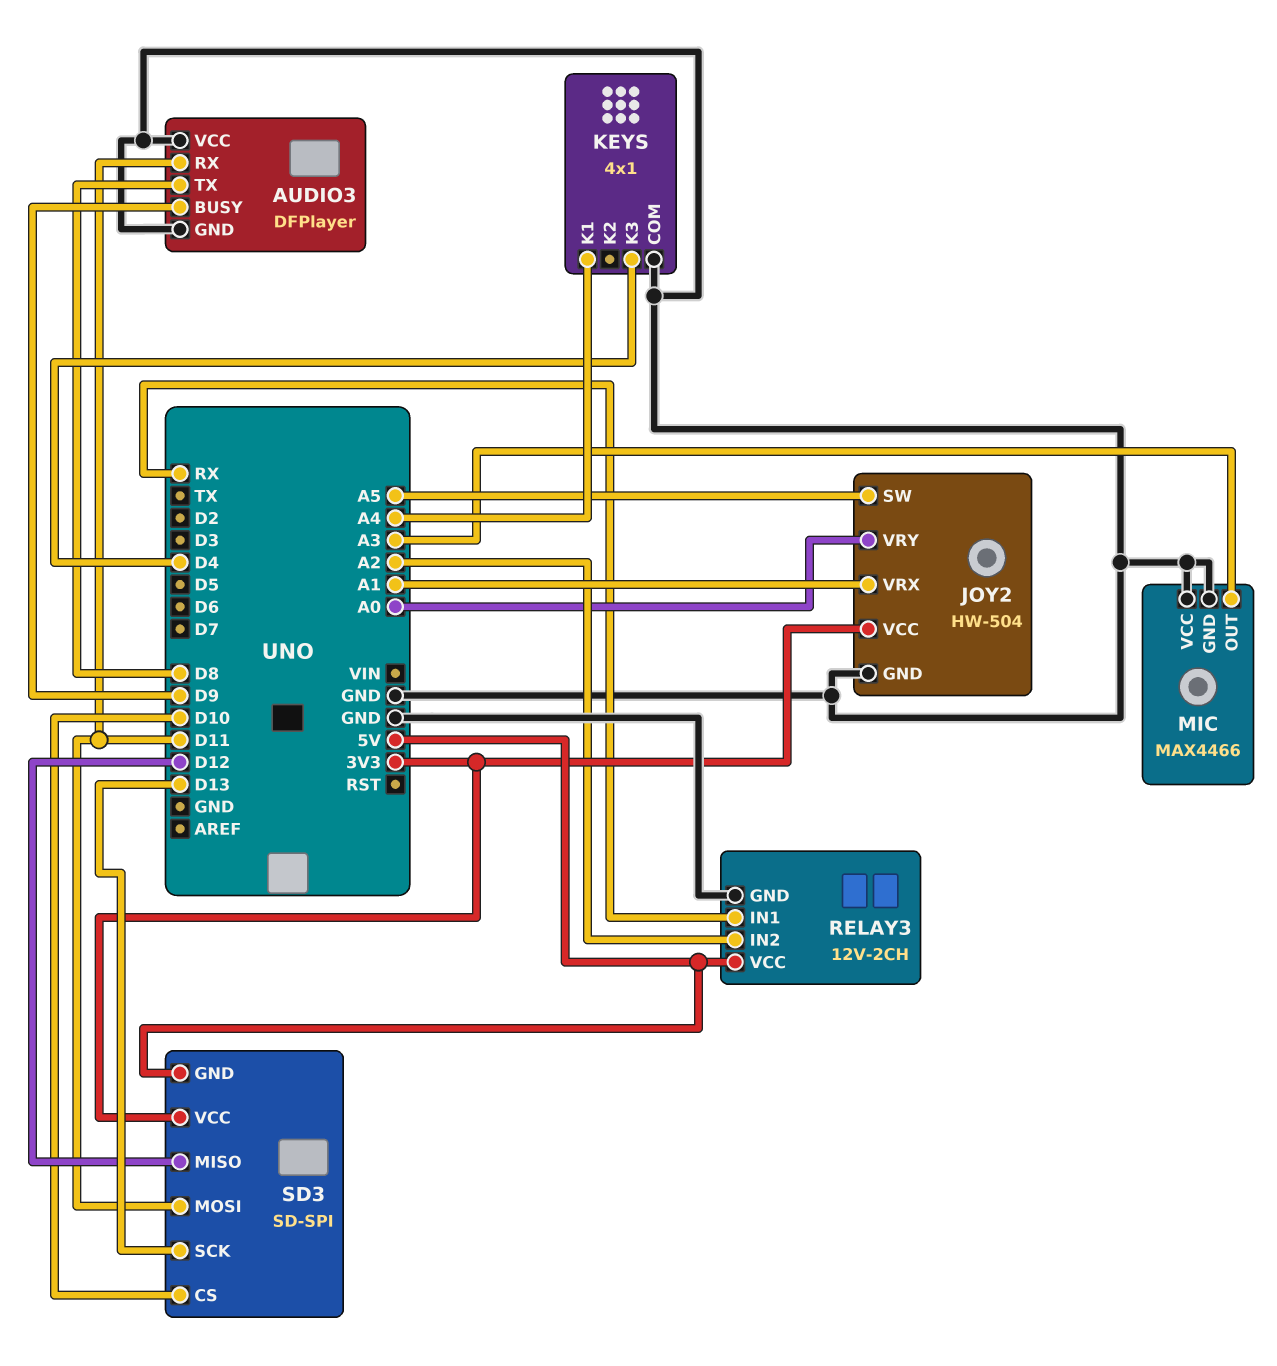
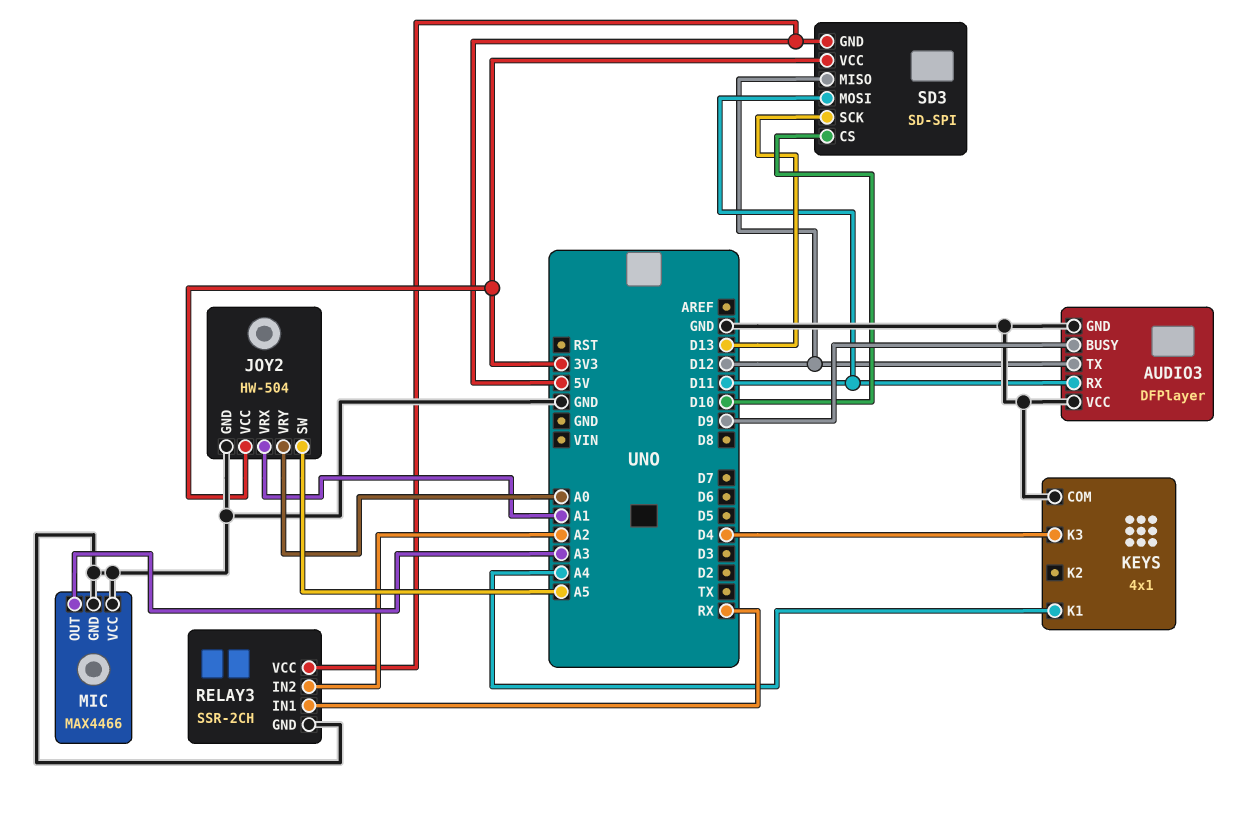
AUDIO3 pin TX: D8 -> D12
RELAY3: 12V-2CH -> SSR-2CH

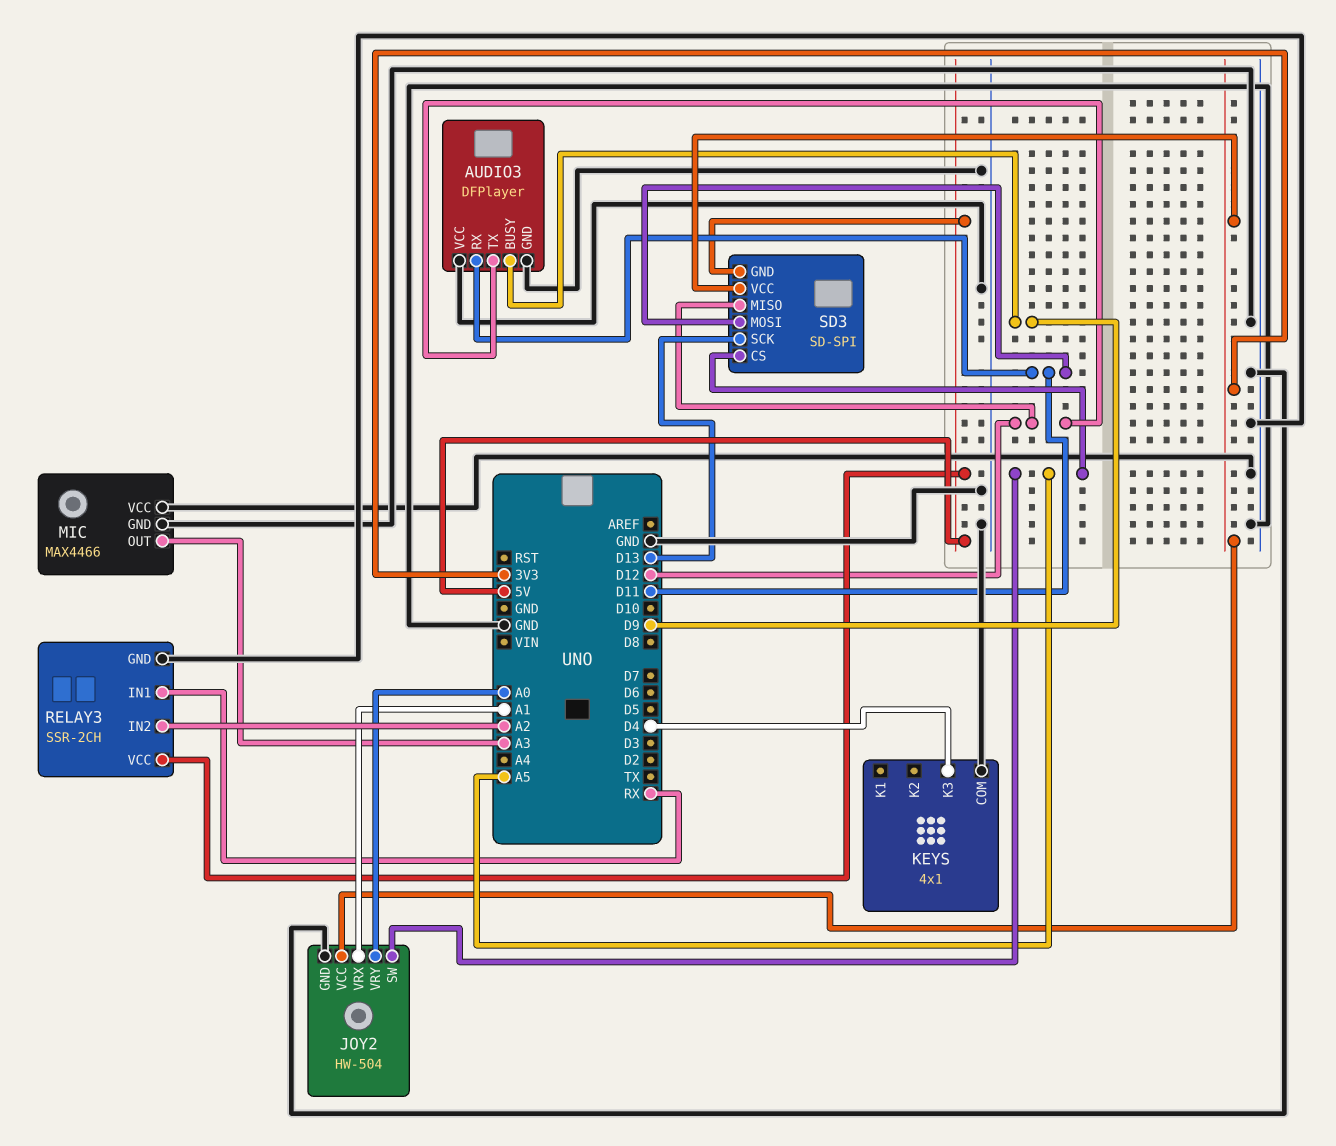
KEYS pin K1: A4 -> none
SD3 pin CS: D10 -> A5

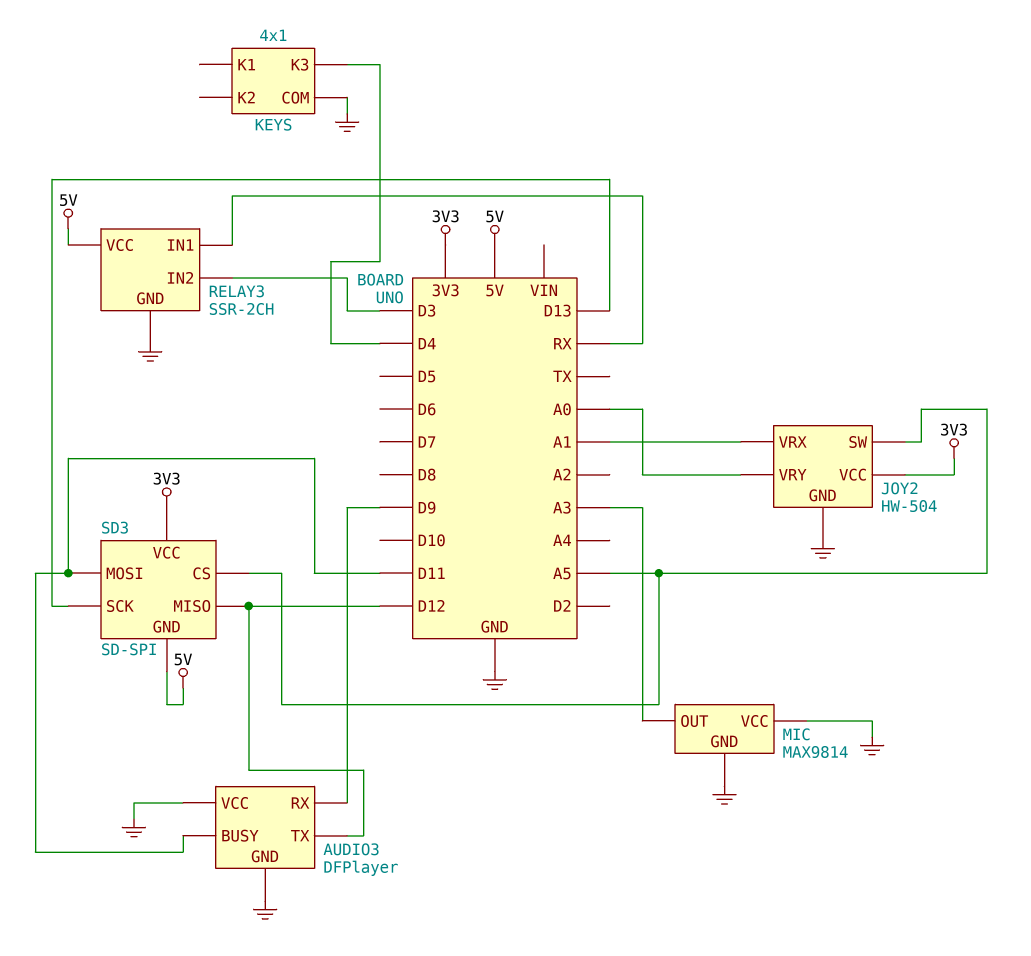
AUDIO3 pin BUSY: D9 -> D11
AUDIO3 pin RX: D11 -> D9
MIC: MAX4466 -> MAX9814
RELAY3 pin IN2: A2 -> D3

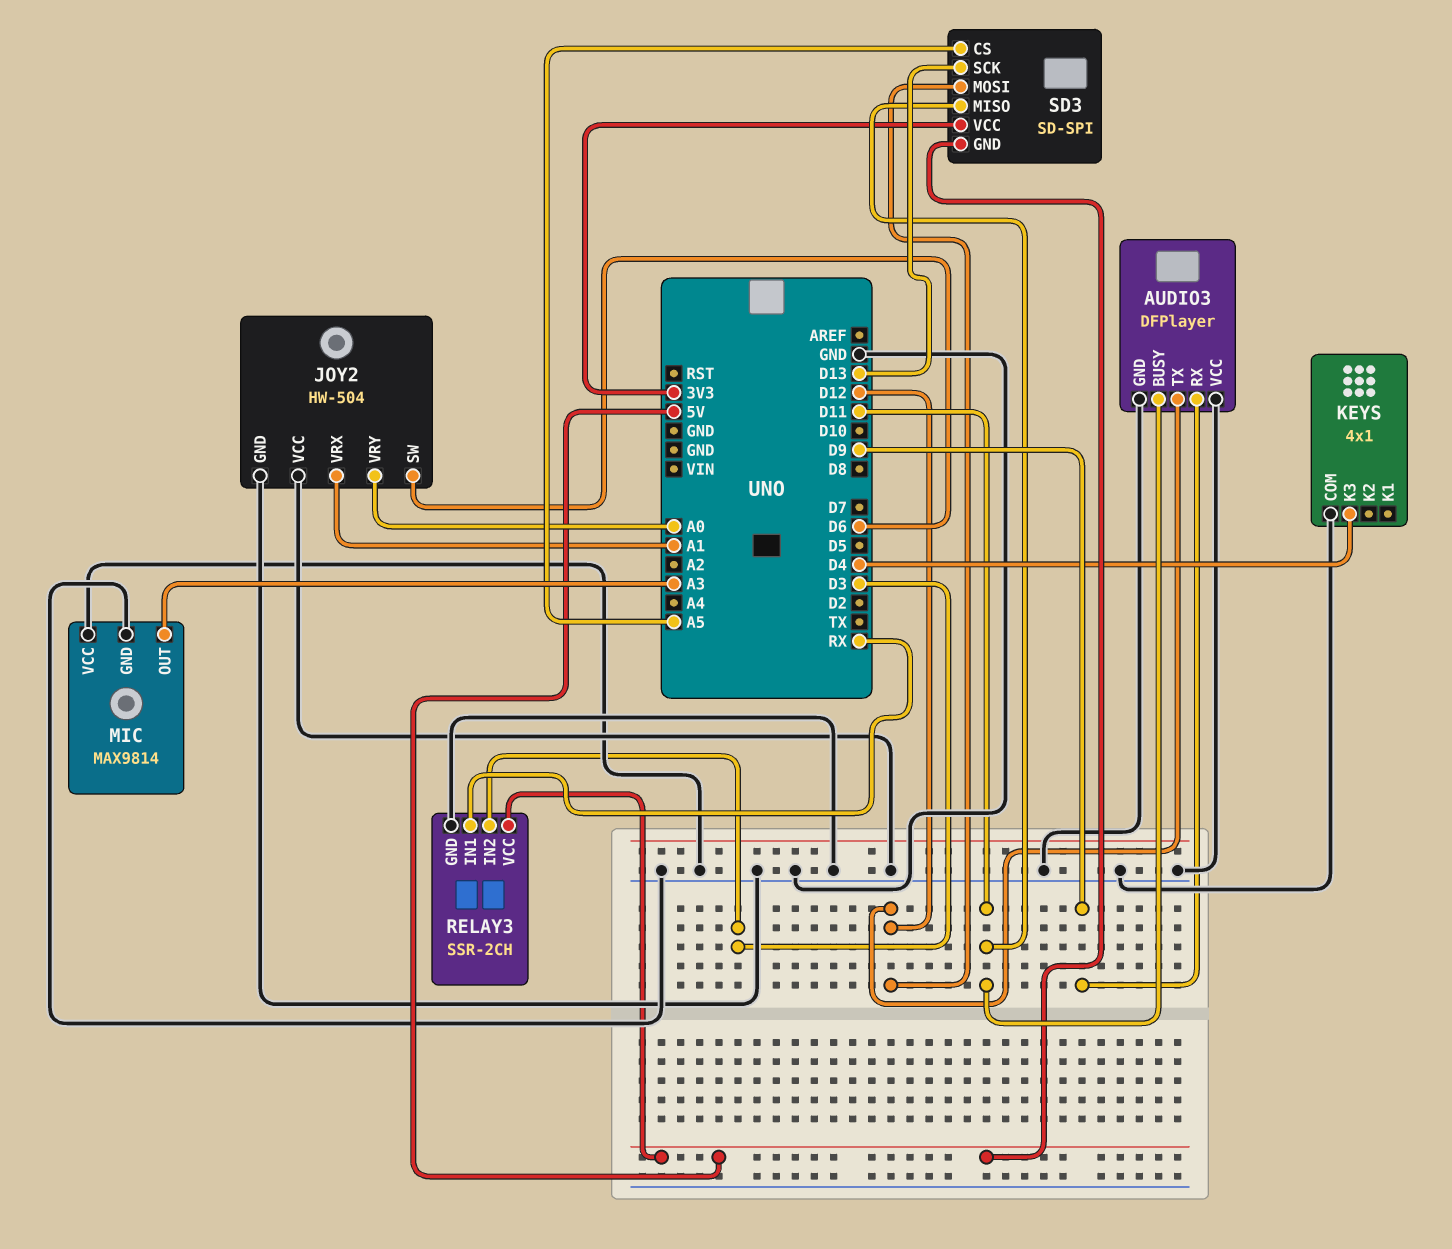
JOY2 pin SW: A5 -> D6
JOY2 pin VCC: 3V3 -> GND
SD3 pin MISO: D12 -> D11
SD3 pin MOSI: D11 -> D12

